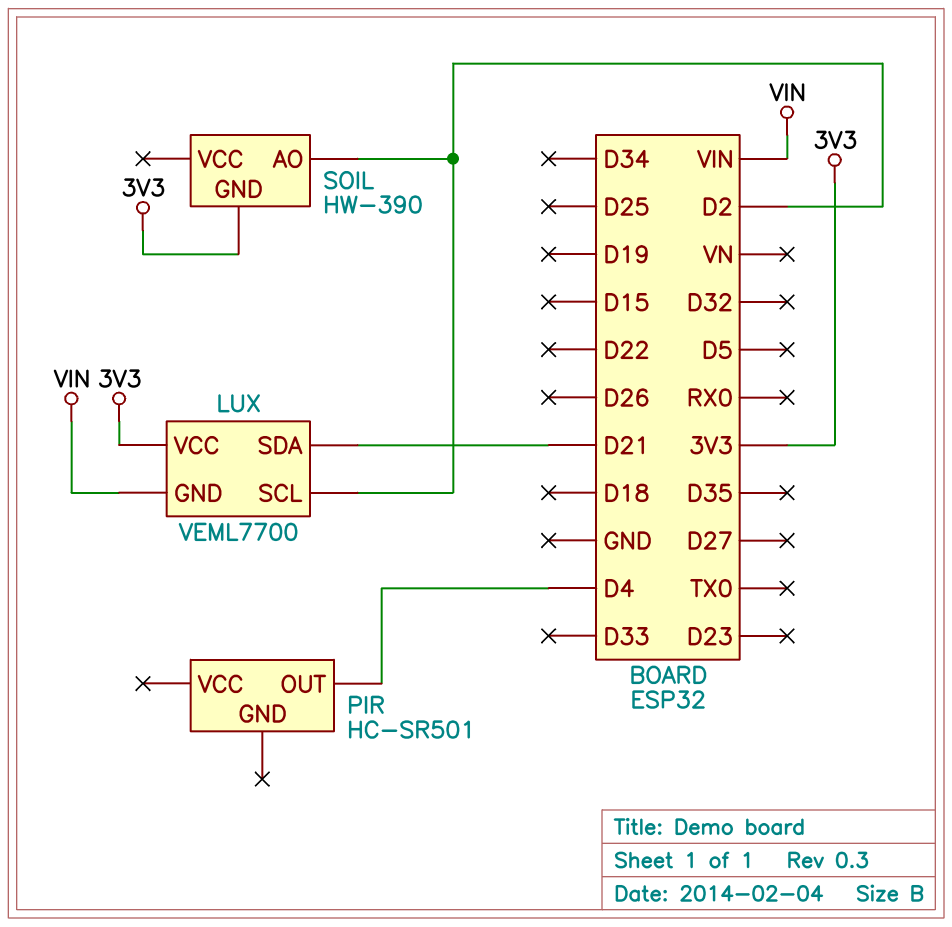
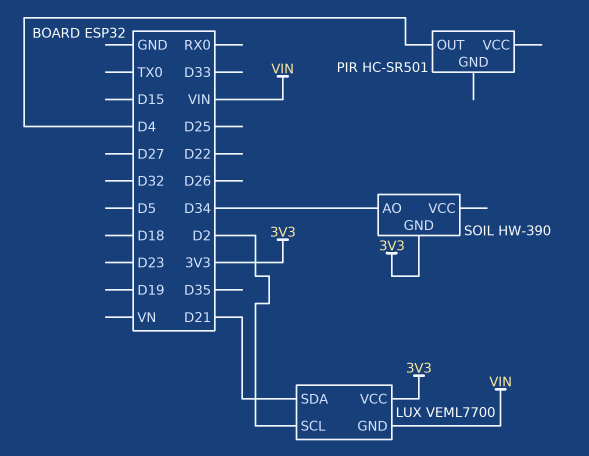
SOIL pin AO: D2 -> D34

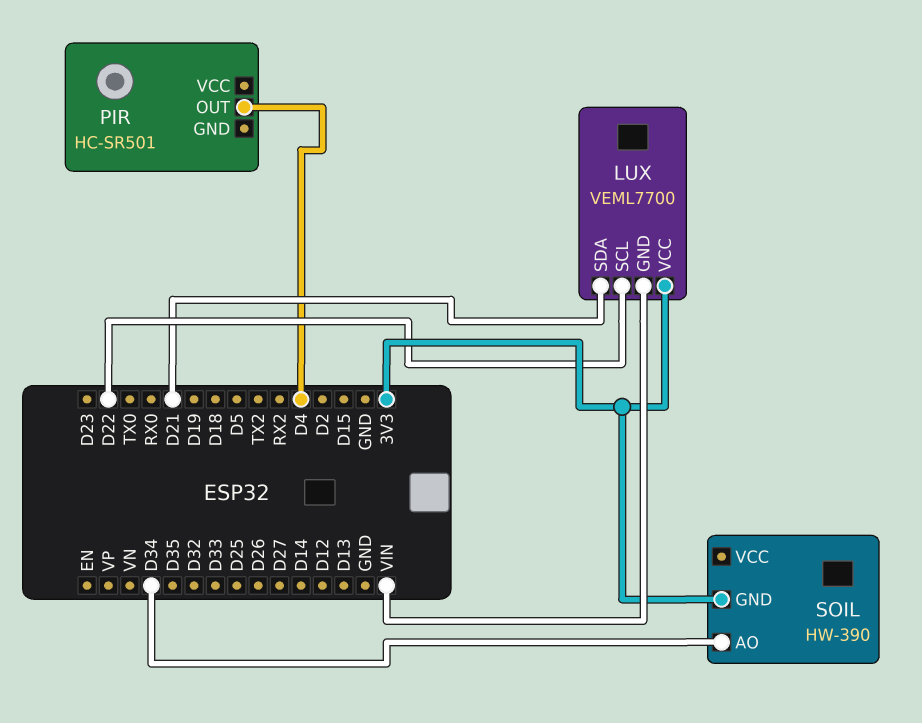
LUX pin SCL: D2 -> D22

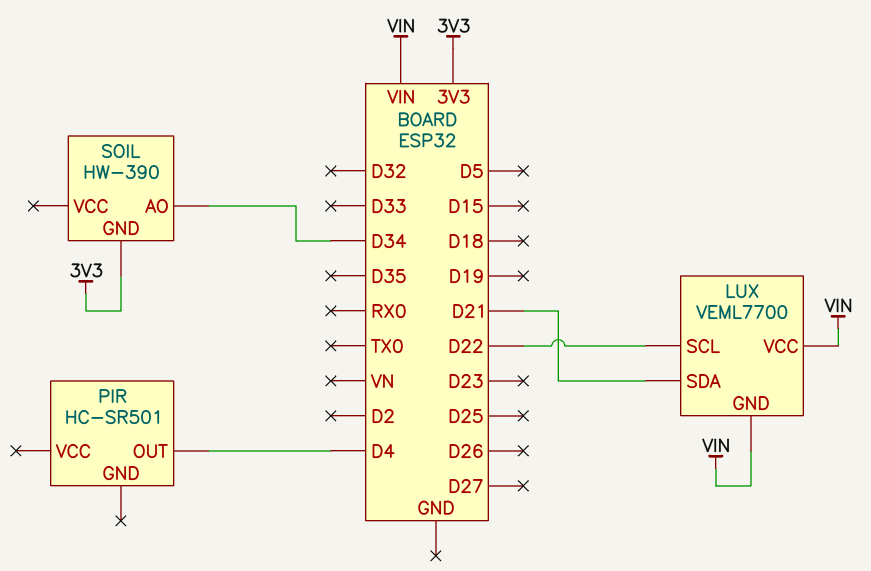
LUX pin VCC: 3V3 -> VIN

